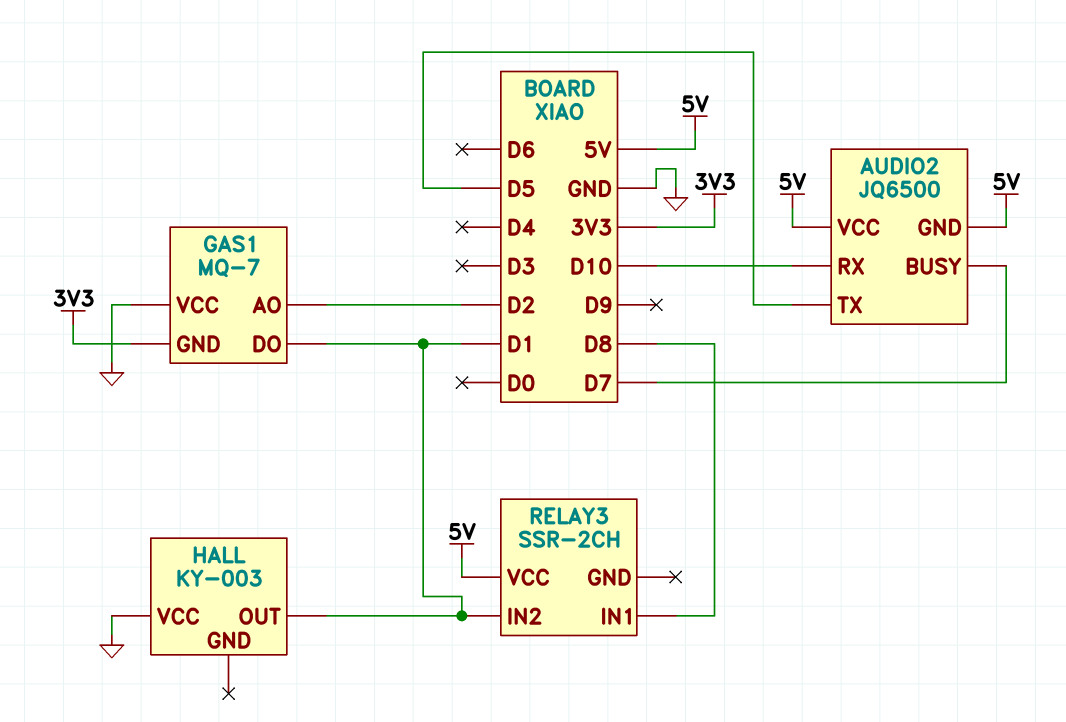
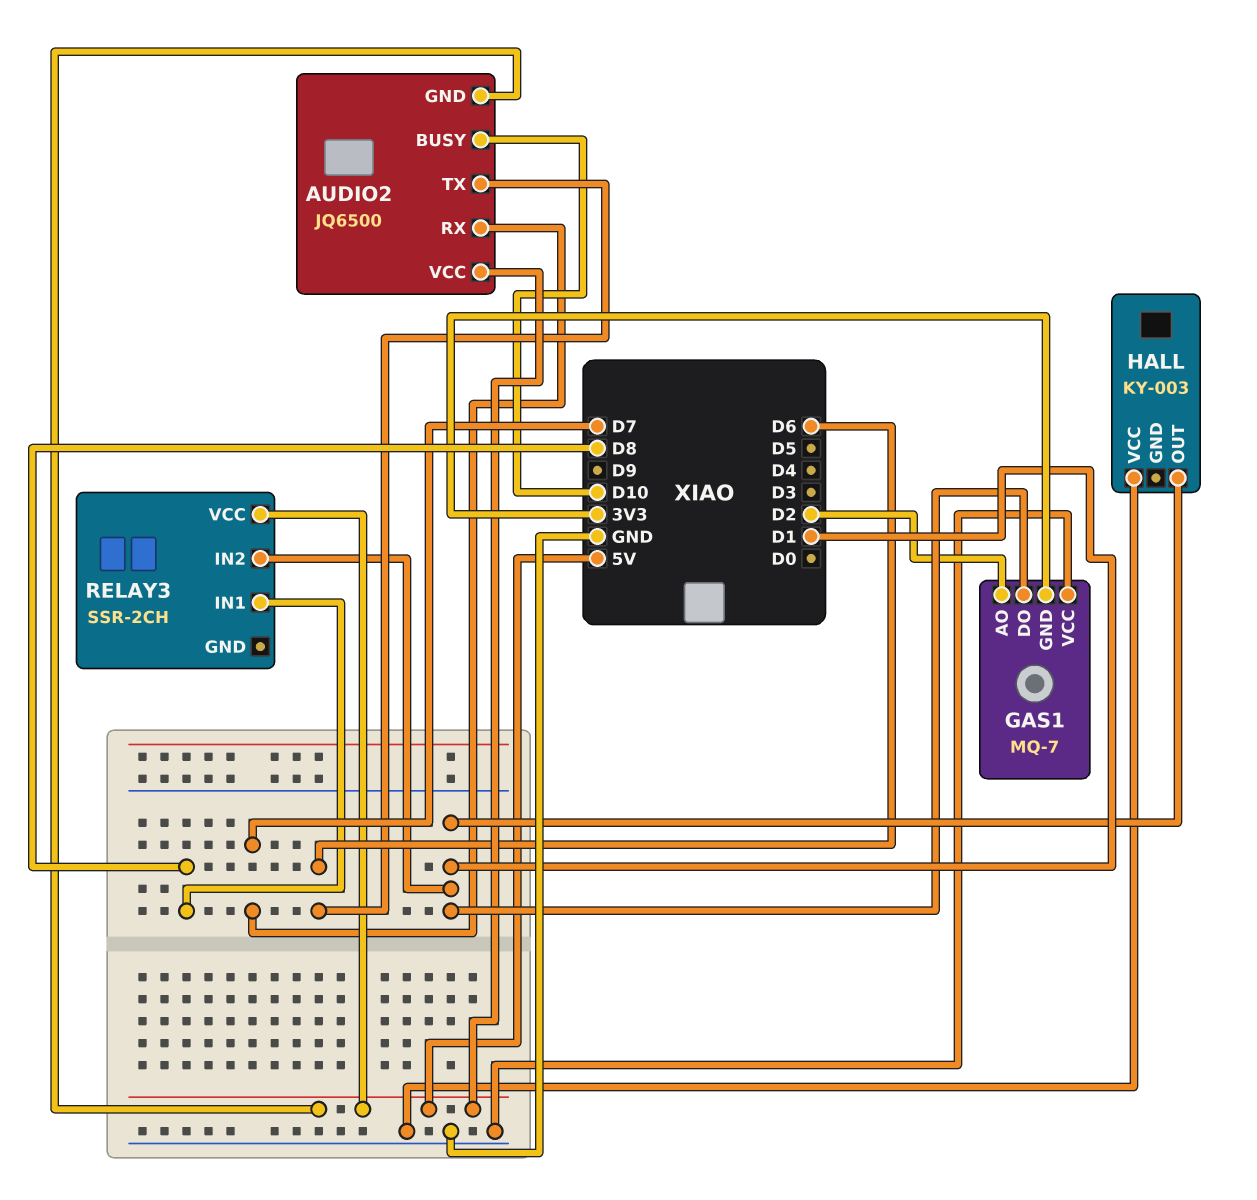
AUDIO2 pin BUSY: D7 -> D10
AUDIO2 pin RX: D10 -> D7
AUDIO2 pin TX: D5 -> D6

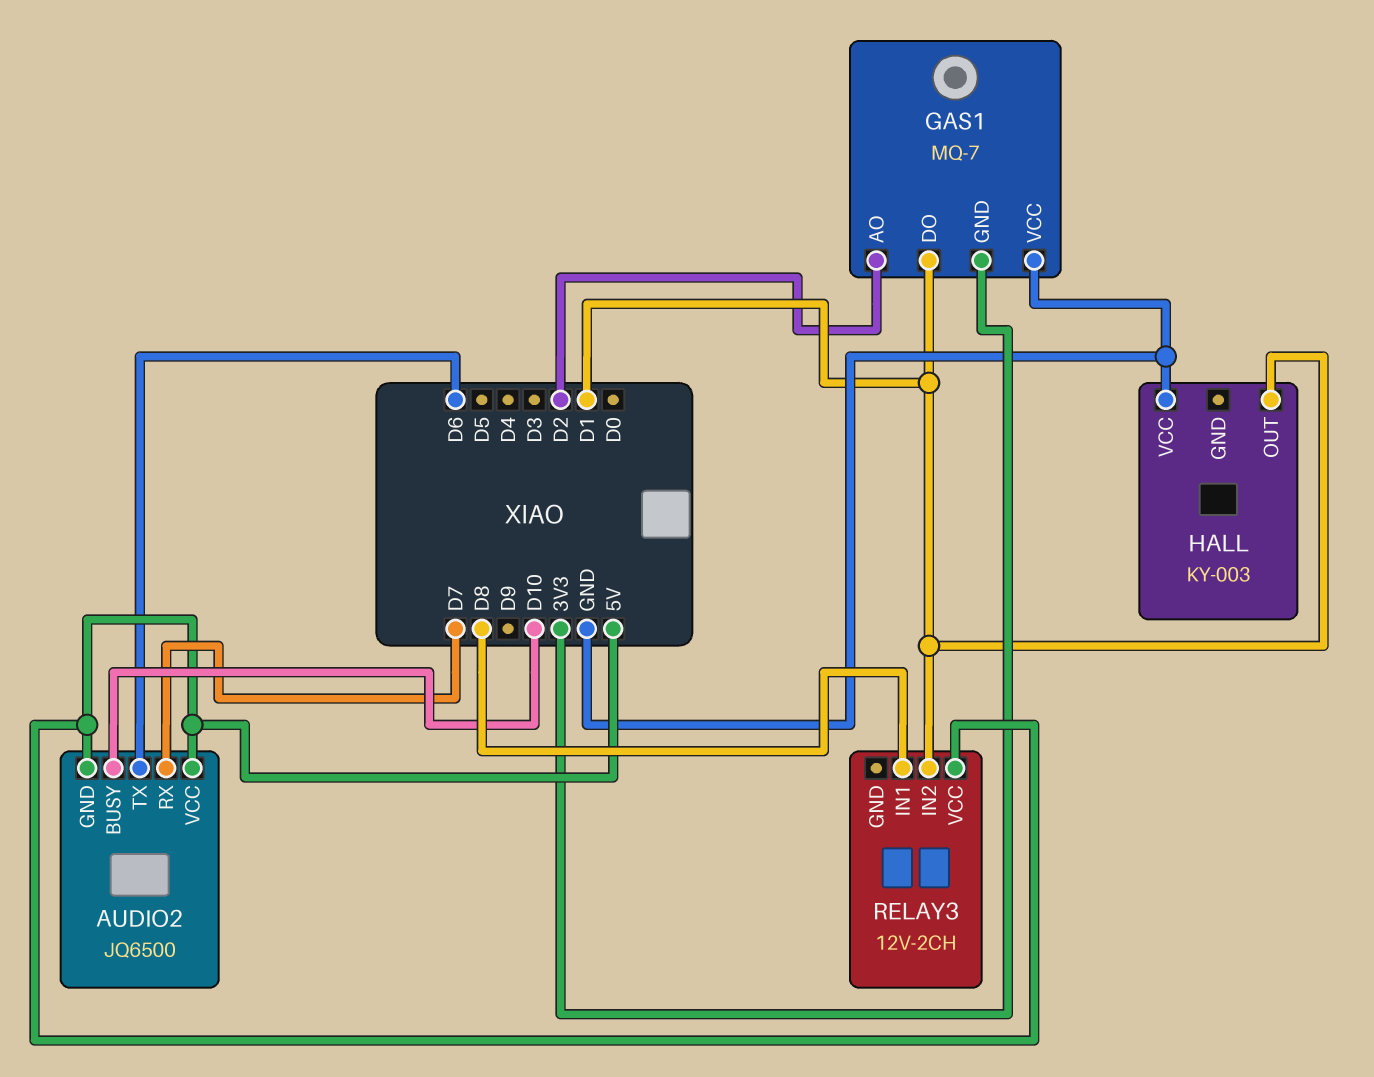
RELAY3: SSR-2CH -> 12V-2CH

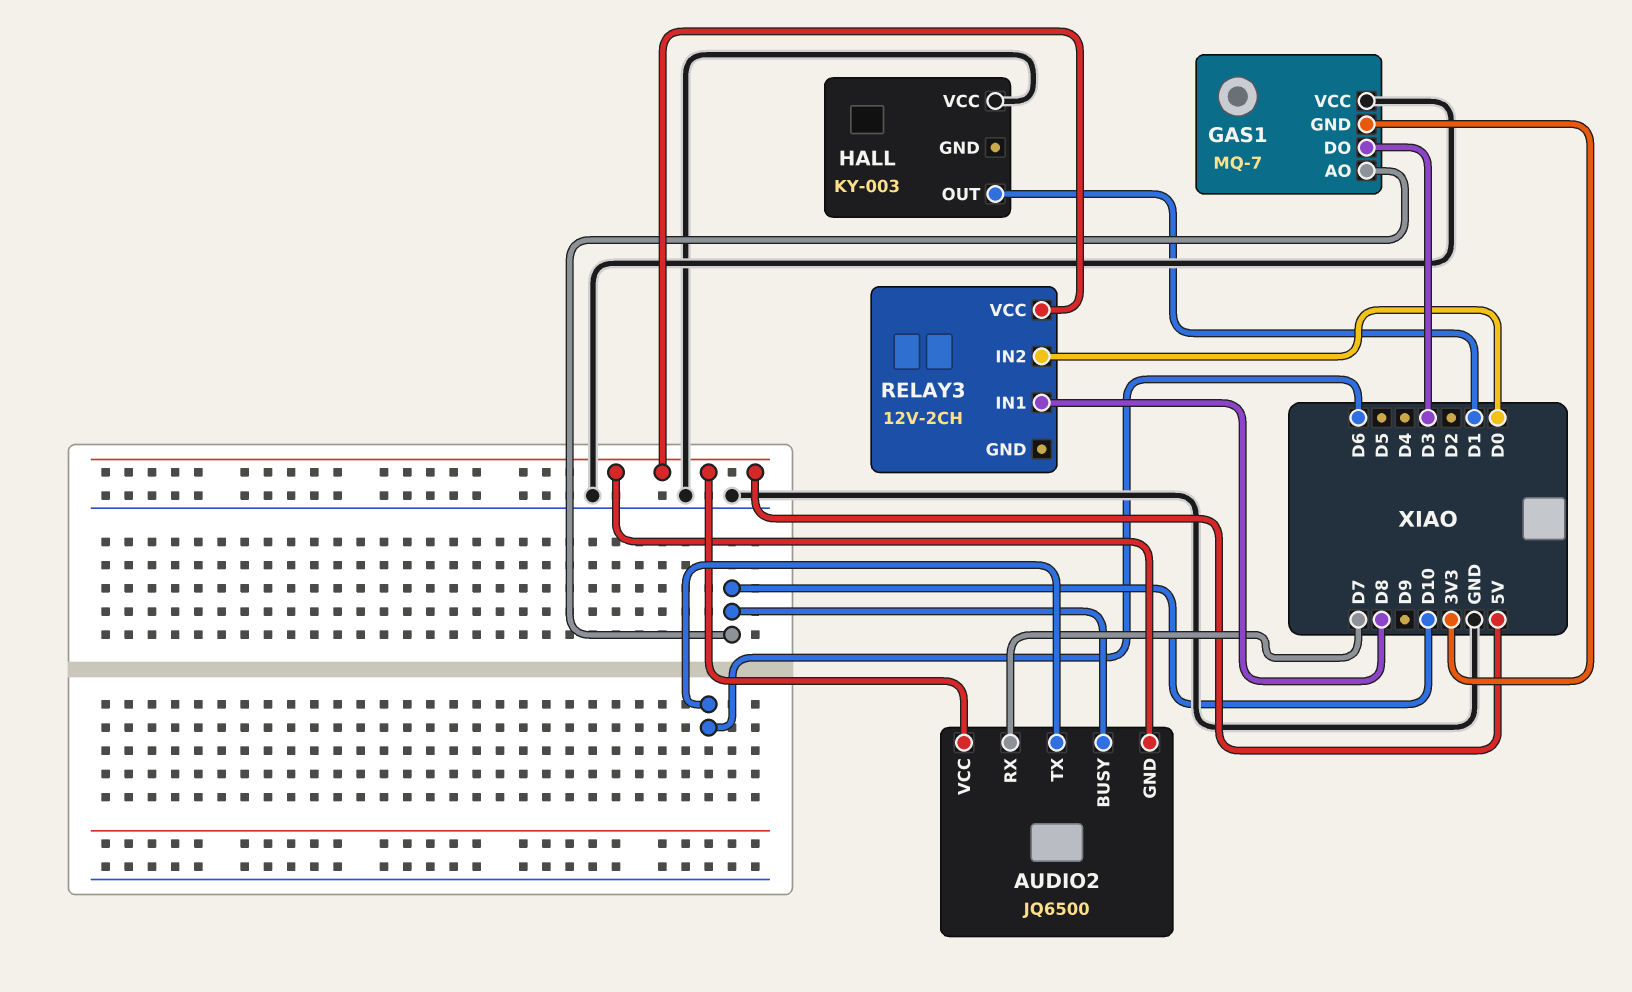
GAS1 pin AO: D2 -> D10
GAS1 pin DO: D1 -> D3
RELAY3 pin IN2: D1 -> D0

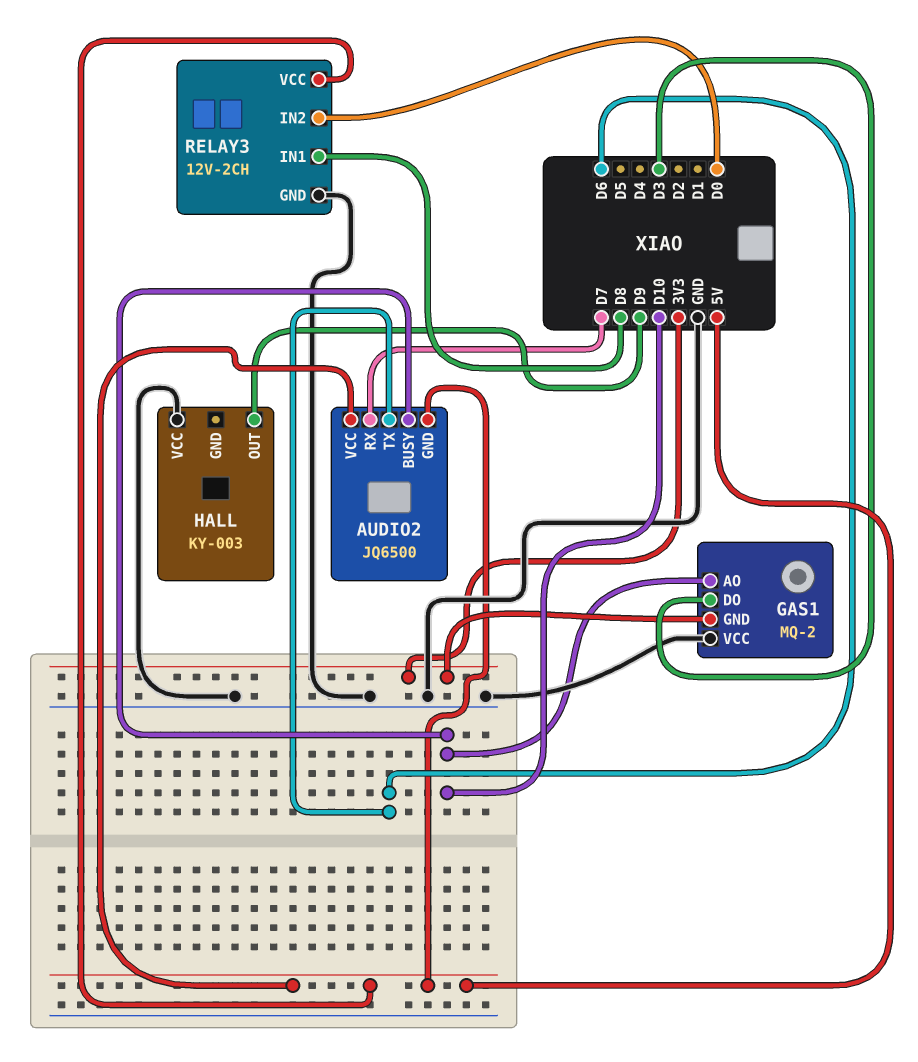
GAS1: MQ-7 -> MQ-2
HALL pin OUT: D1 -> D9
RELAY3 pin GND: none -> GND

